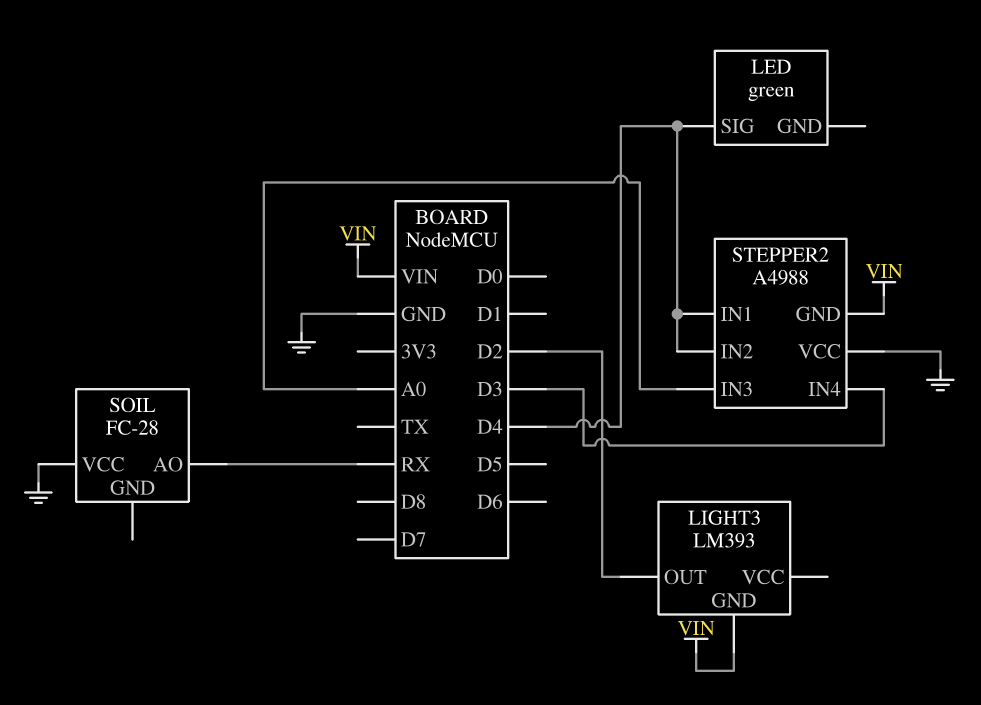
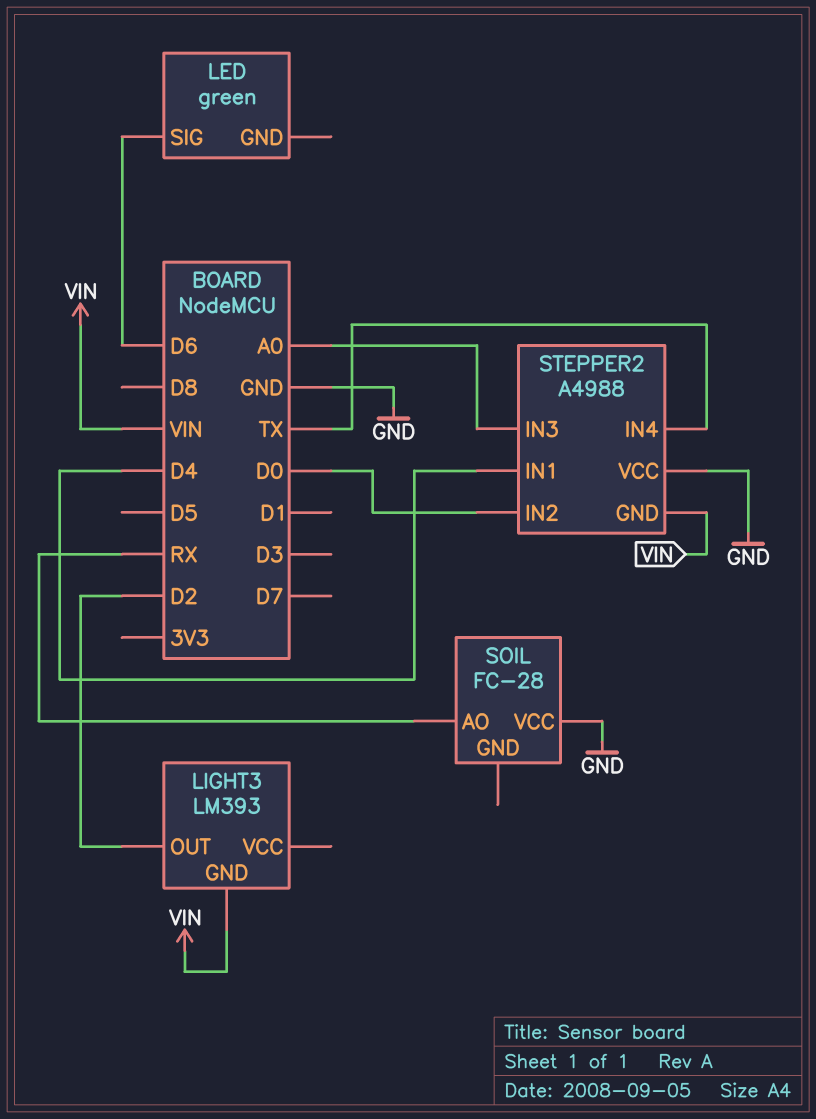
LED pin SIG: D4 -> D6
STEPPER2 pin IN2: D4 -> D0
STEPPER2 pin IN4: D3 -> TX

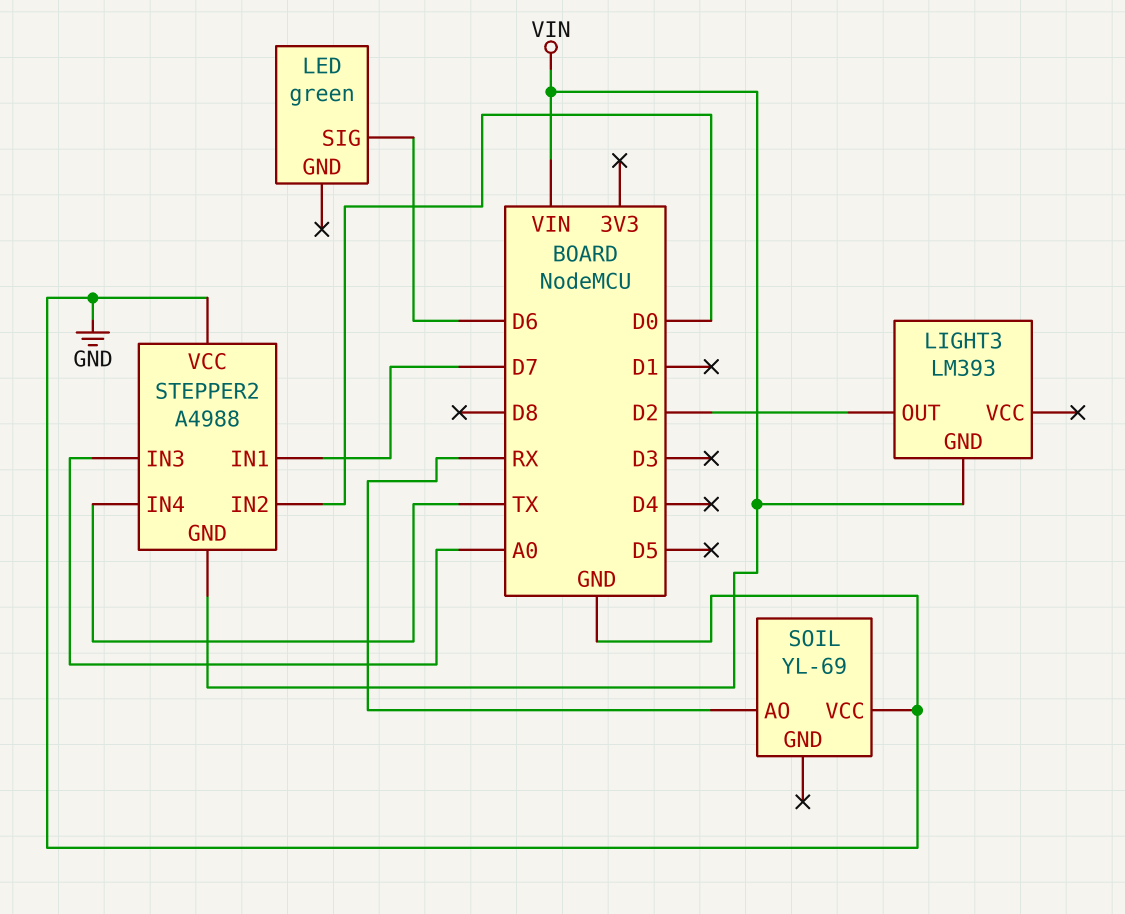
SOIL: FC-28 -> YL-69
STEPPER2 pin IN1: D4 -> D7

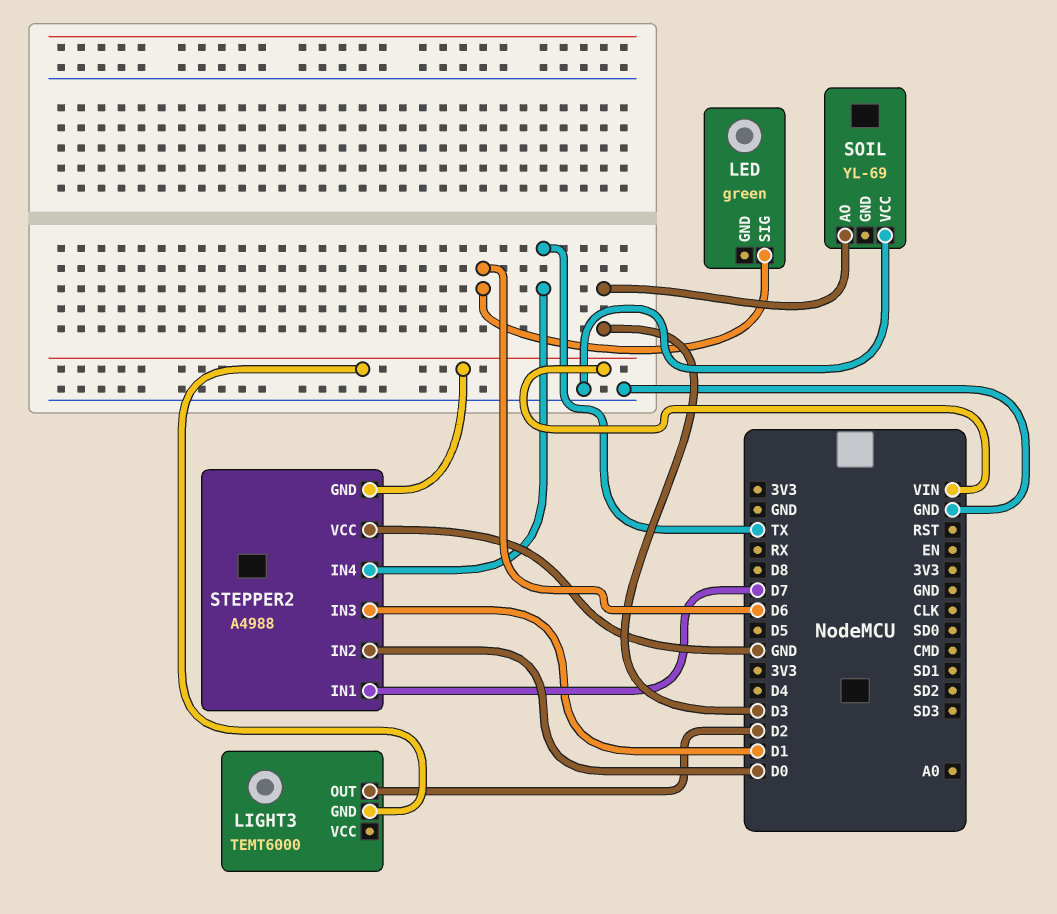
LIGHT3: LM393 -> TEMT6000
SOIL pin AO: RX -> D3
STEPPER2 pin IN3: A0 -> D1

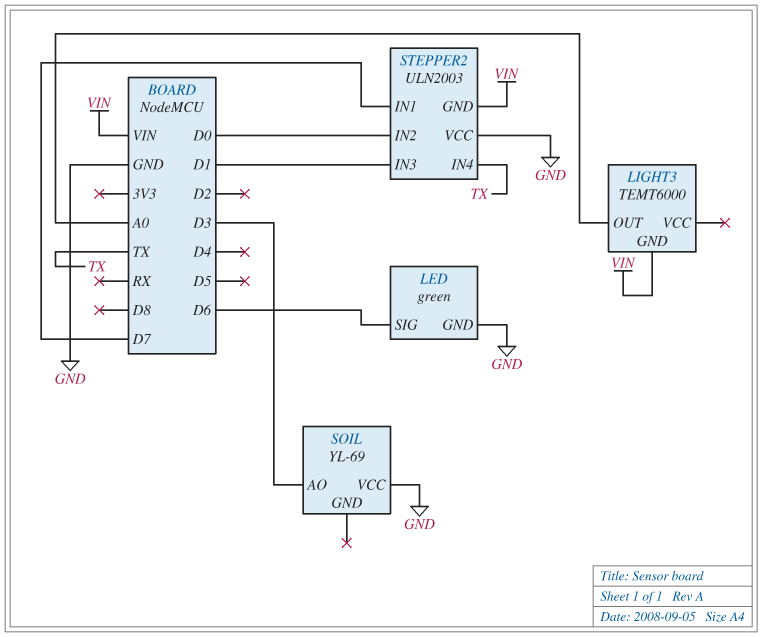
LED pin GND: none -> GND
LIGHT3 pin OUT: D2 -> A0
STEPPER2: A4988 -> ULN2003

